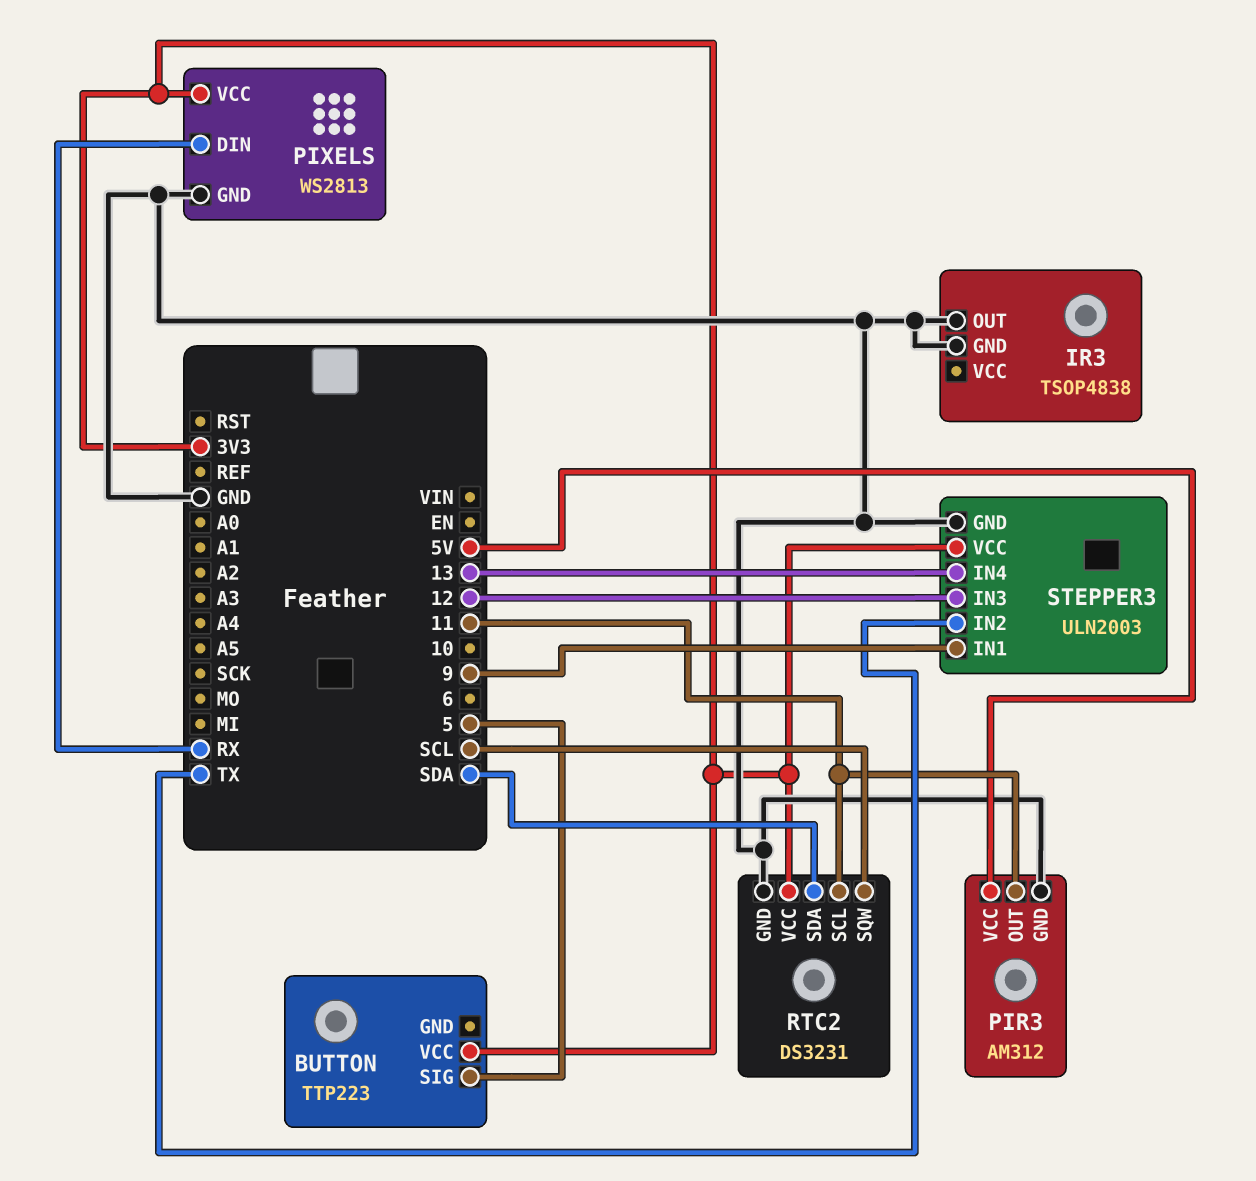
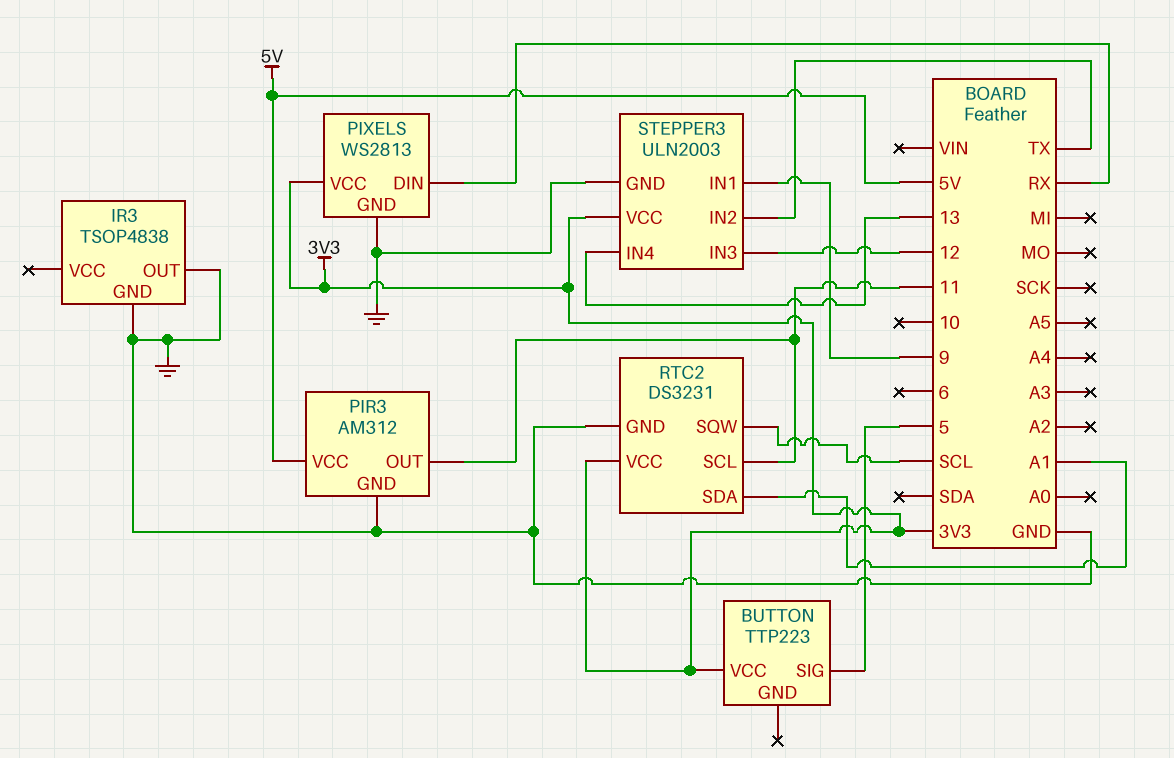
RTC2 pin SDA: SDA -> A1

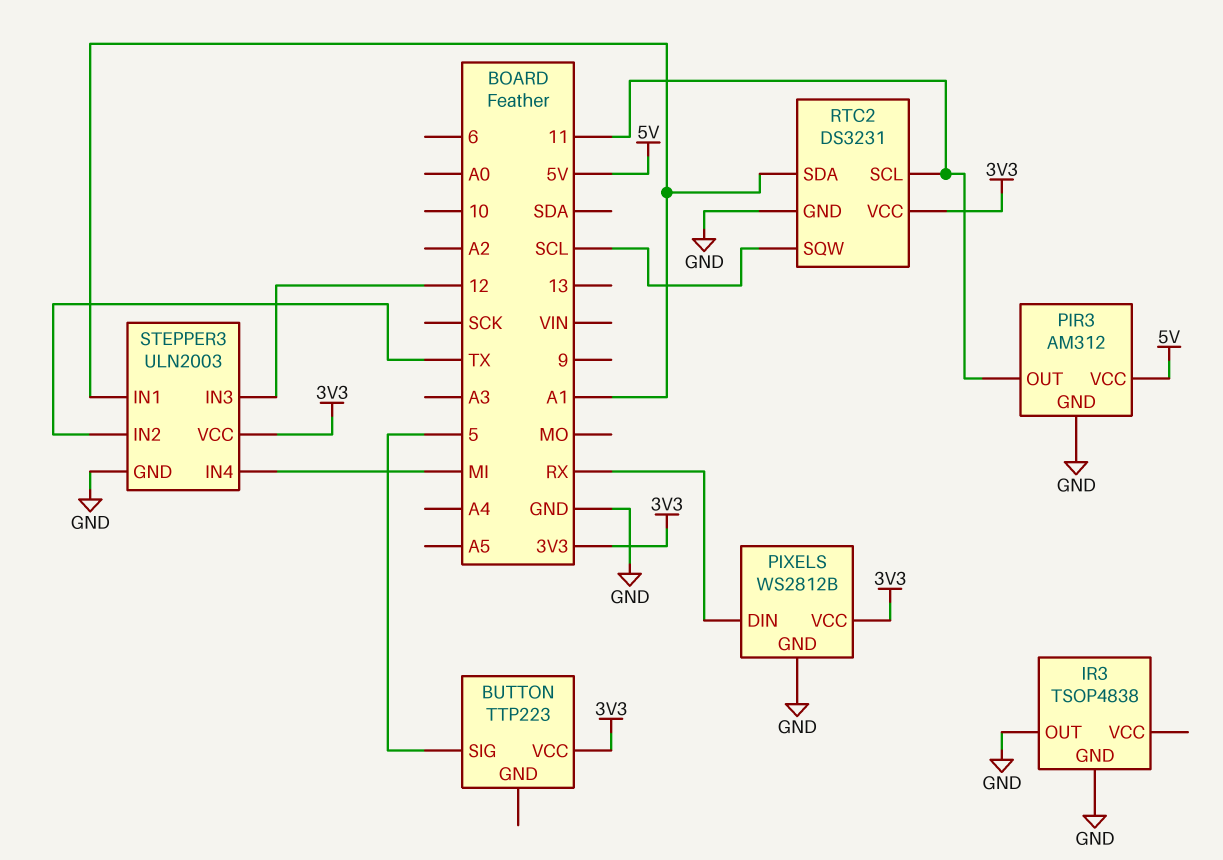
PIXELS: WS2813 -> WS2812B
STEPPER3 pin IN1: 9 -> A1
STEPPER3 pin IN4: 13 -> MI

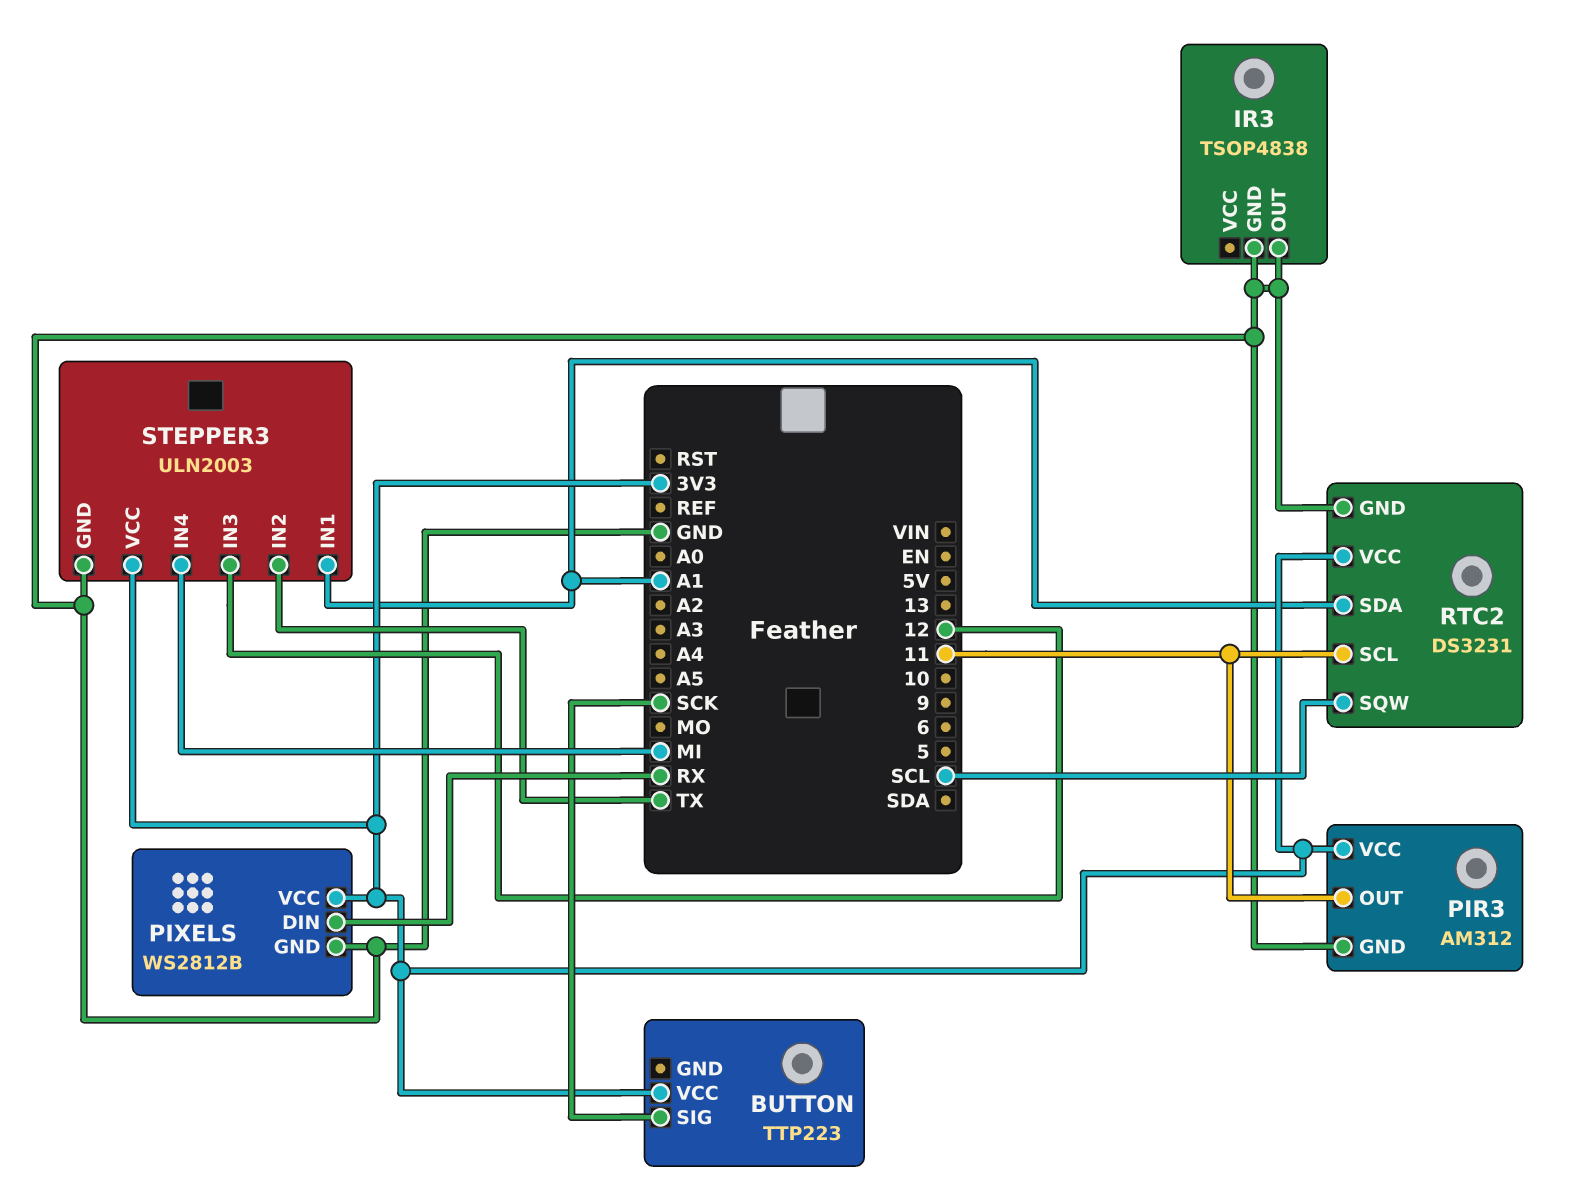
BUTTON pin SIG: 5 -> SCK
PIR3 pin VCC: 5V -> 3V3

